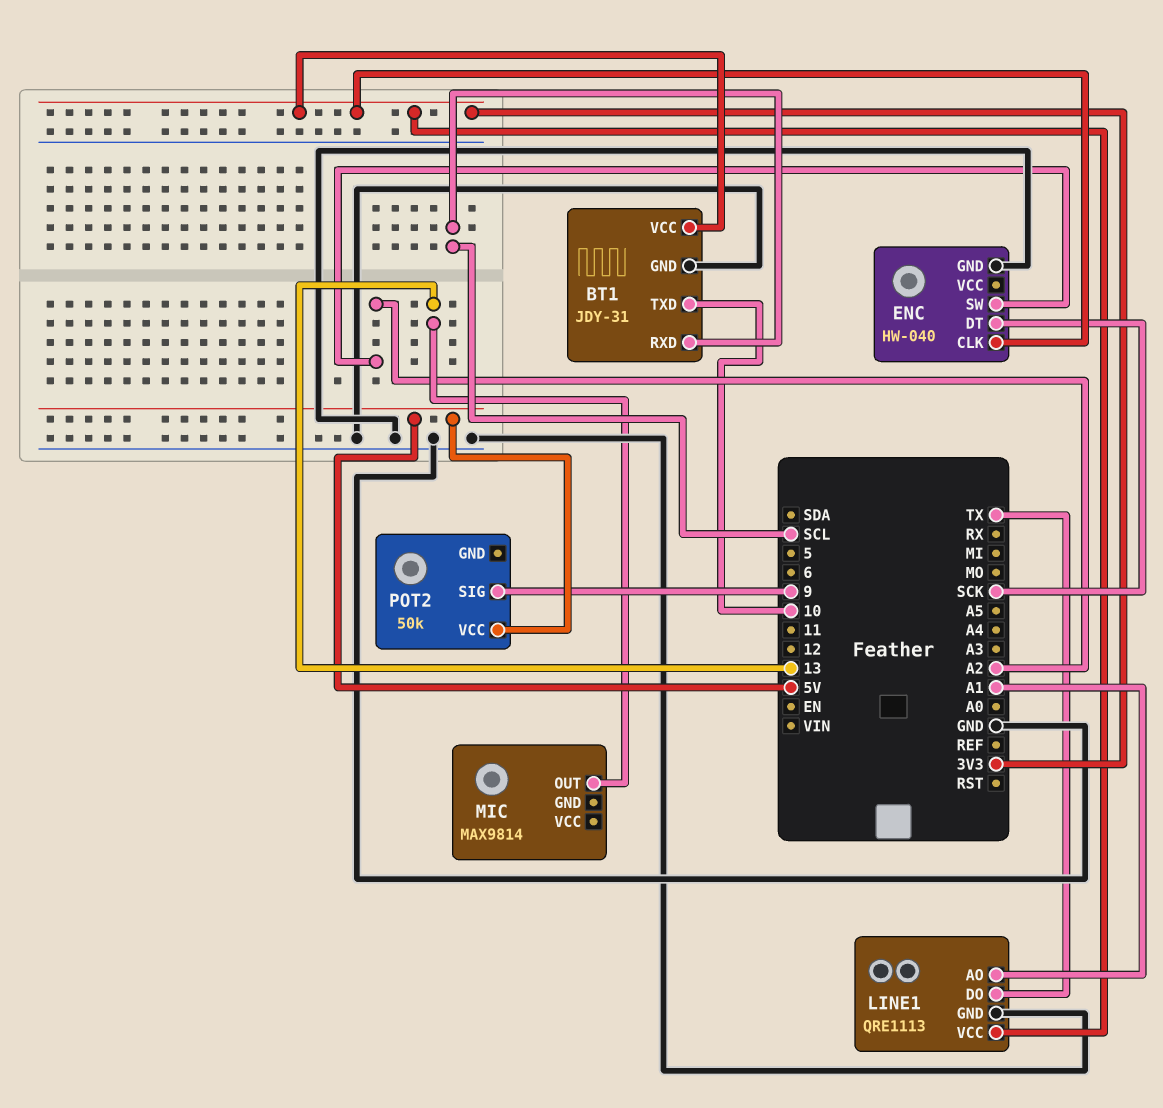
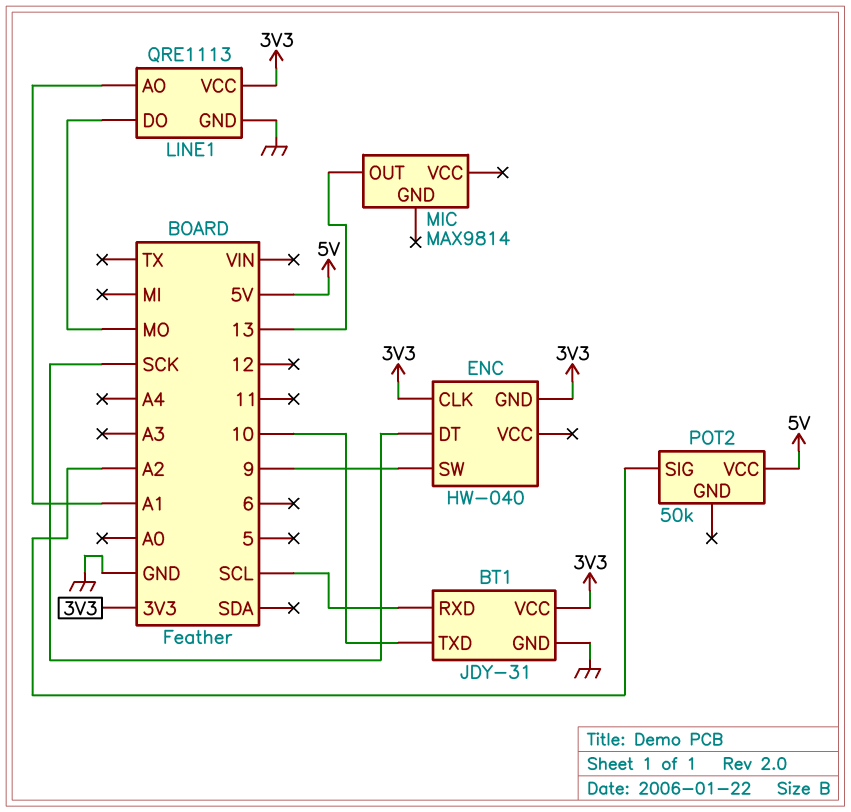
ENC pin GND: GND -> 3V3
ENC pin SW: A2 -> 9
LINE1 pin DO: TX -> MO
POT2 pin SIG: 9 -> A2

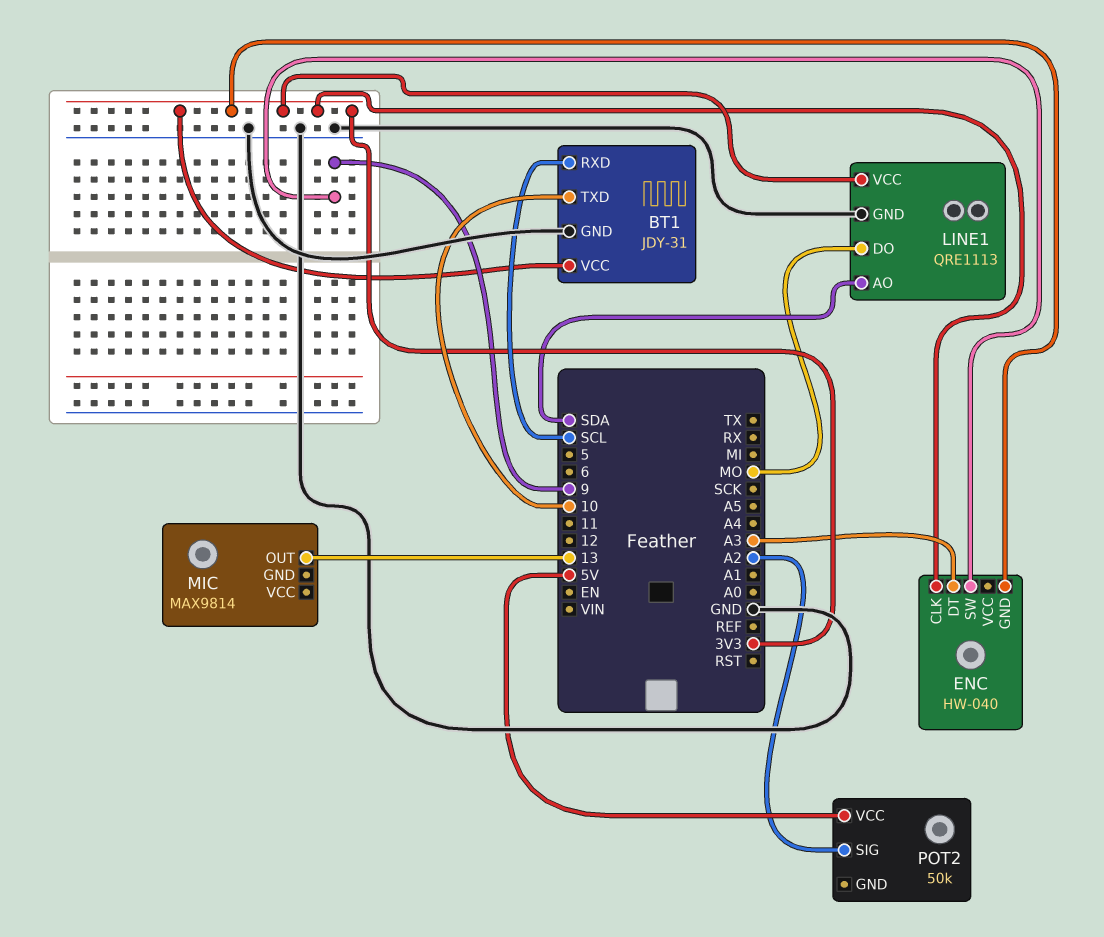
ENC pin DT: SCK -> A3
LINE1 pin AO: A1 -> SDA

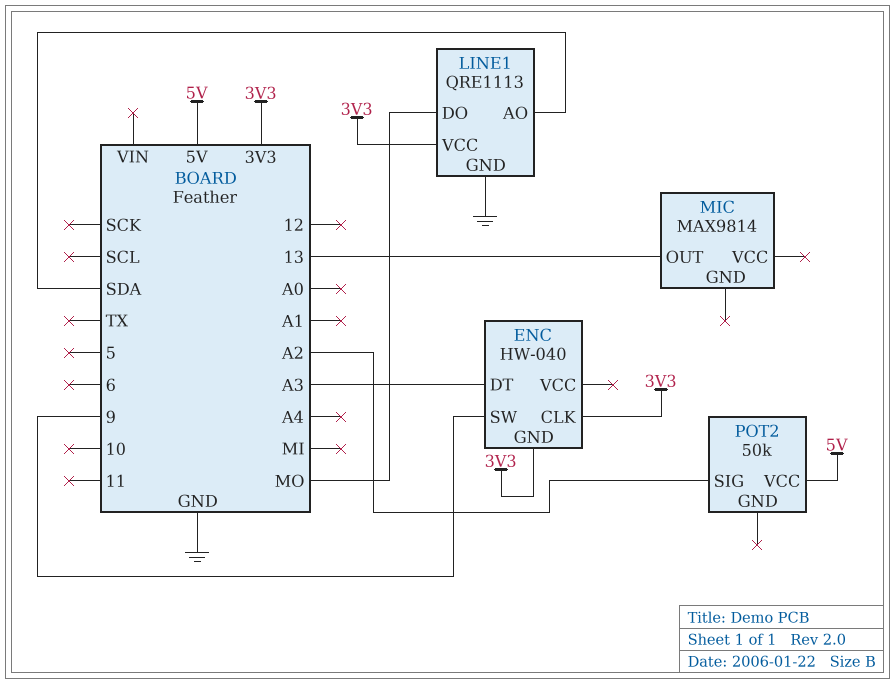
BT1: JDY-31 -> none
BT1 pin GND: GND -> none
BT1 pin RXD: SCL -> none
BT1 pin TXD: 10 -> none
BT1 pin VCC: 3V3 -> none

